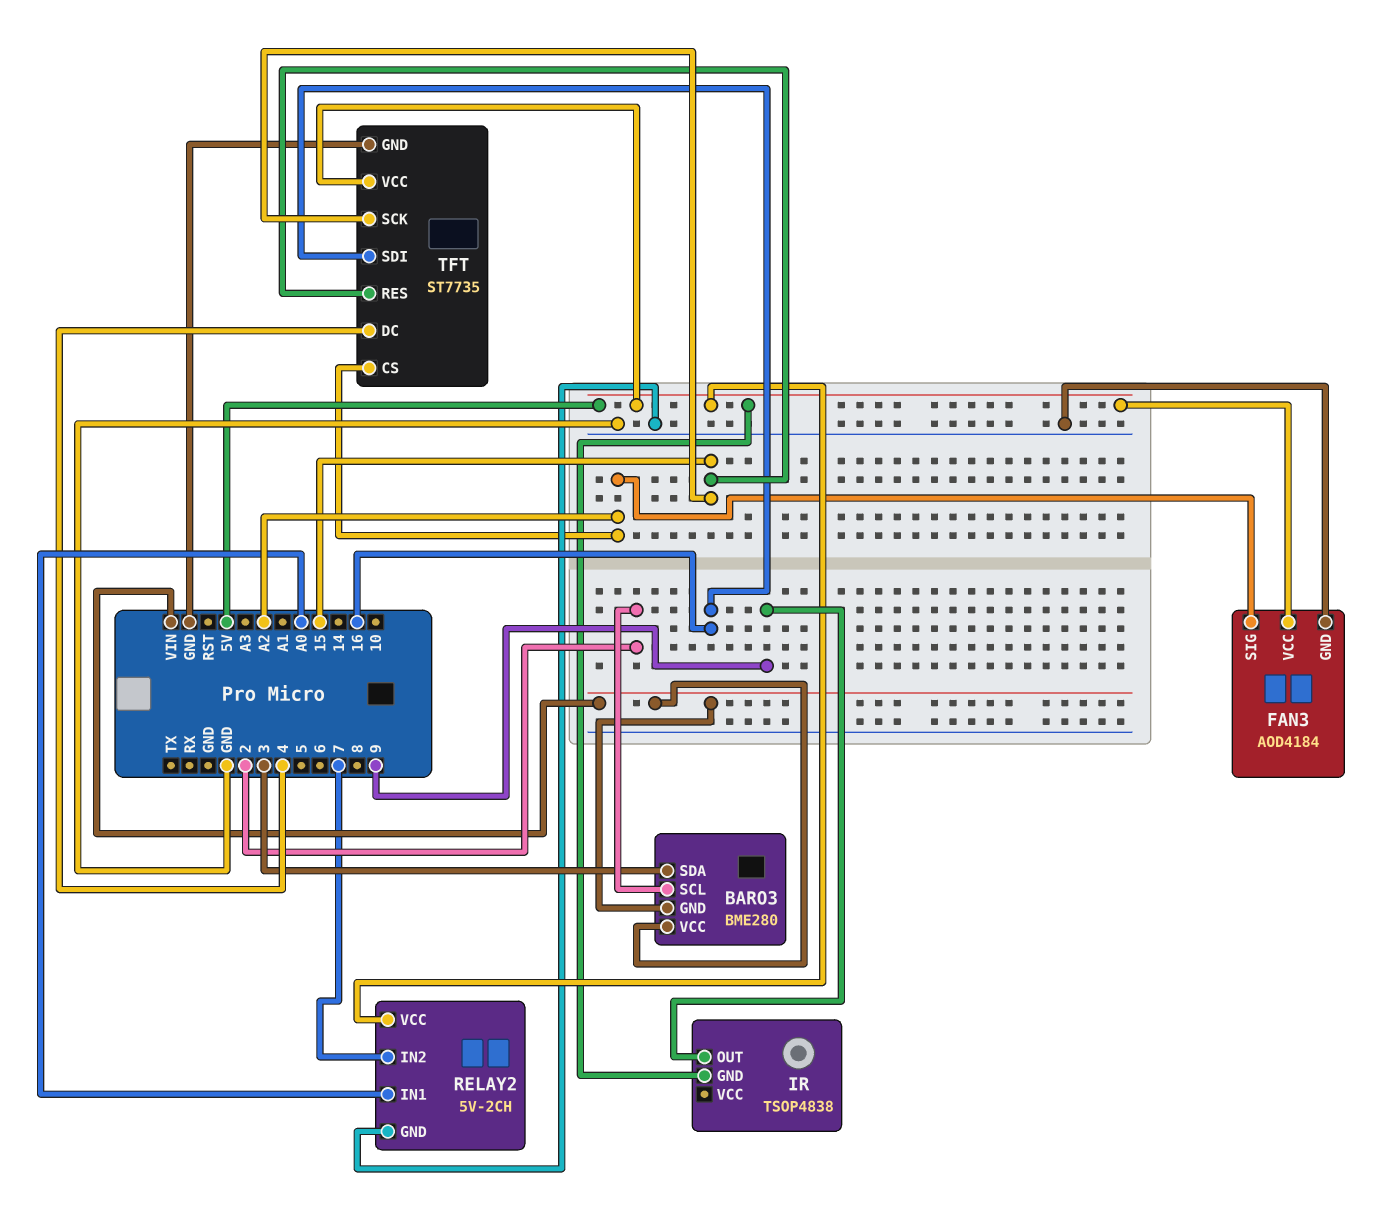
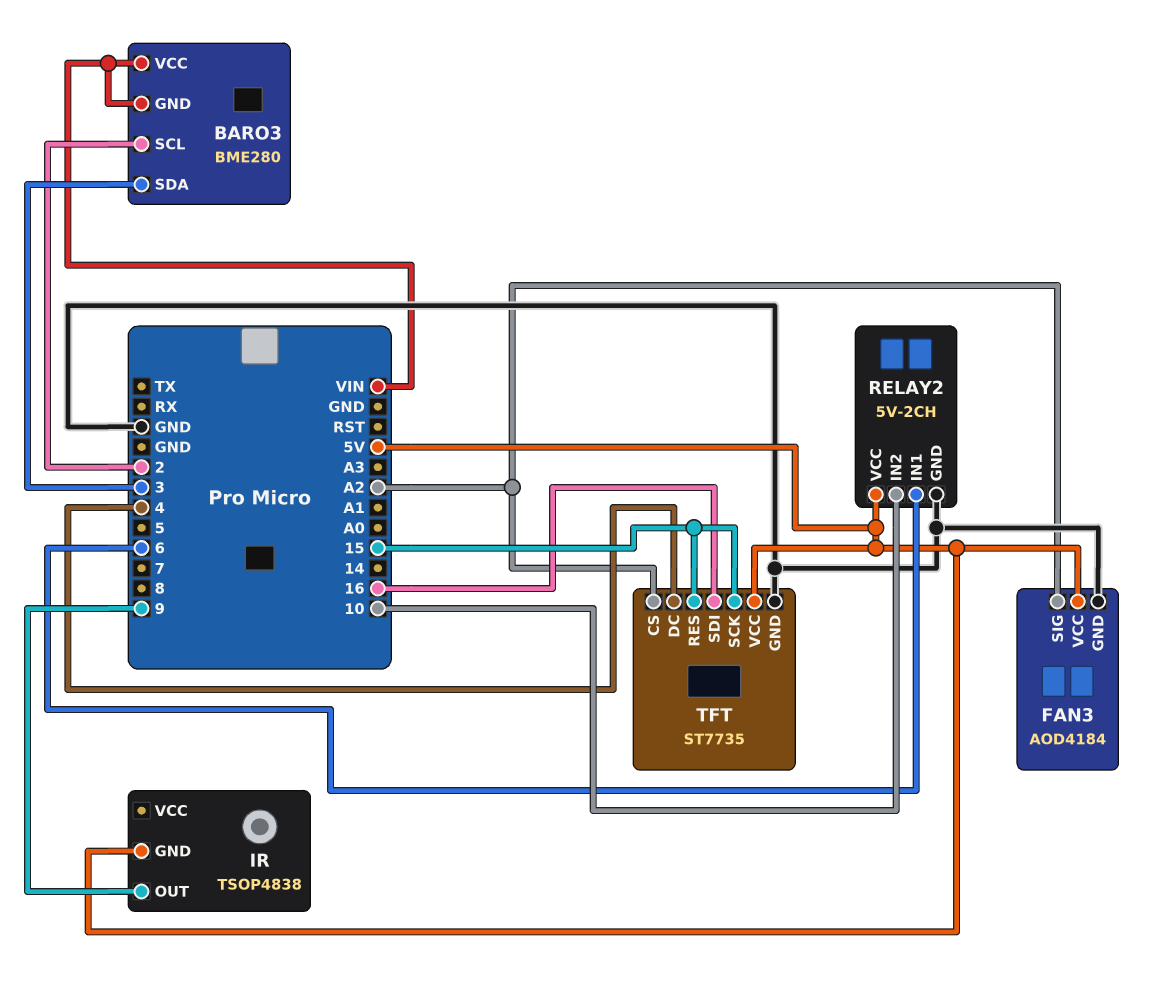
RELAY2 pin IN1: A0 -> 6
RELAY2 pin IN2: 7 -> 10

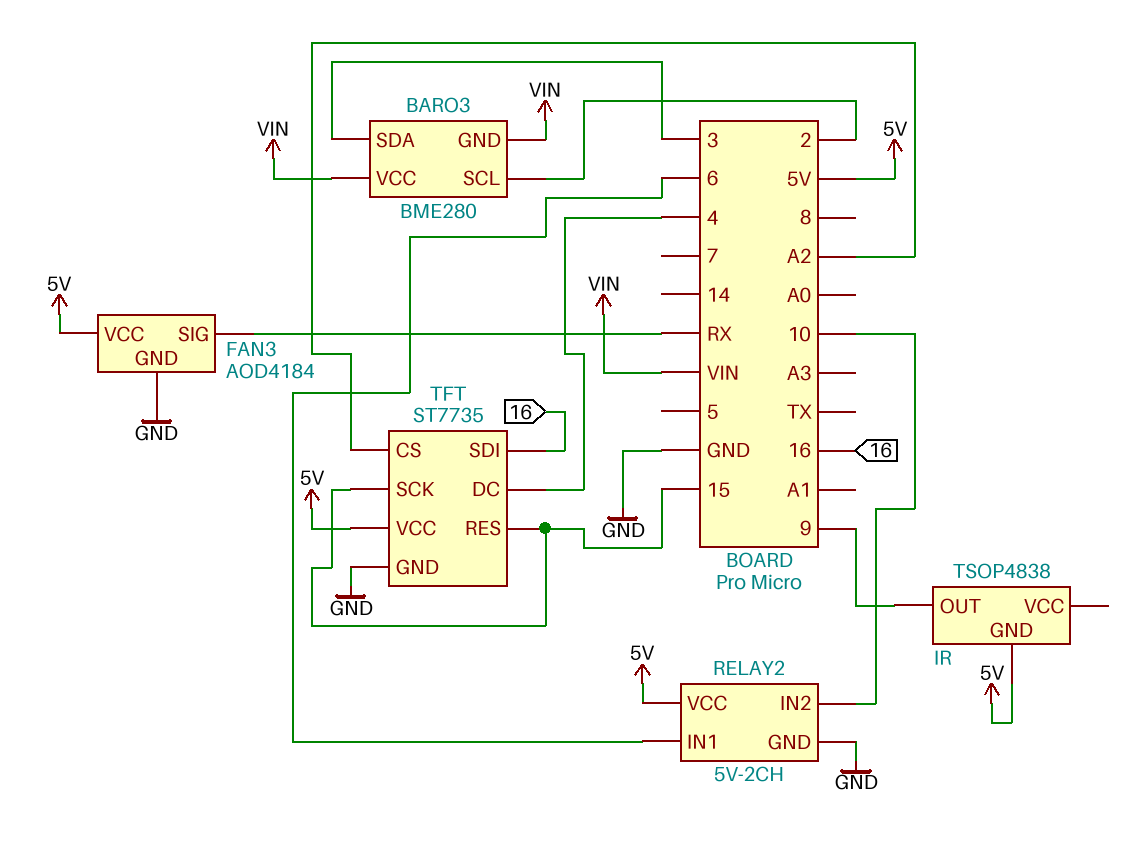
FAN3 pin SIG: A2 -> RX

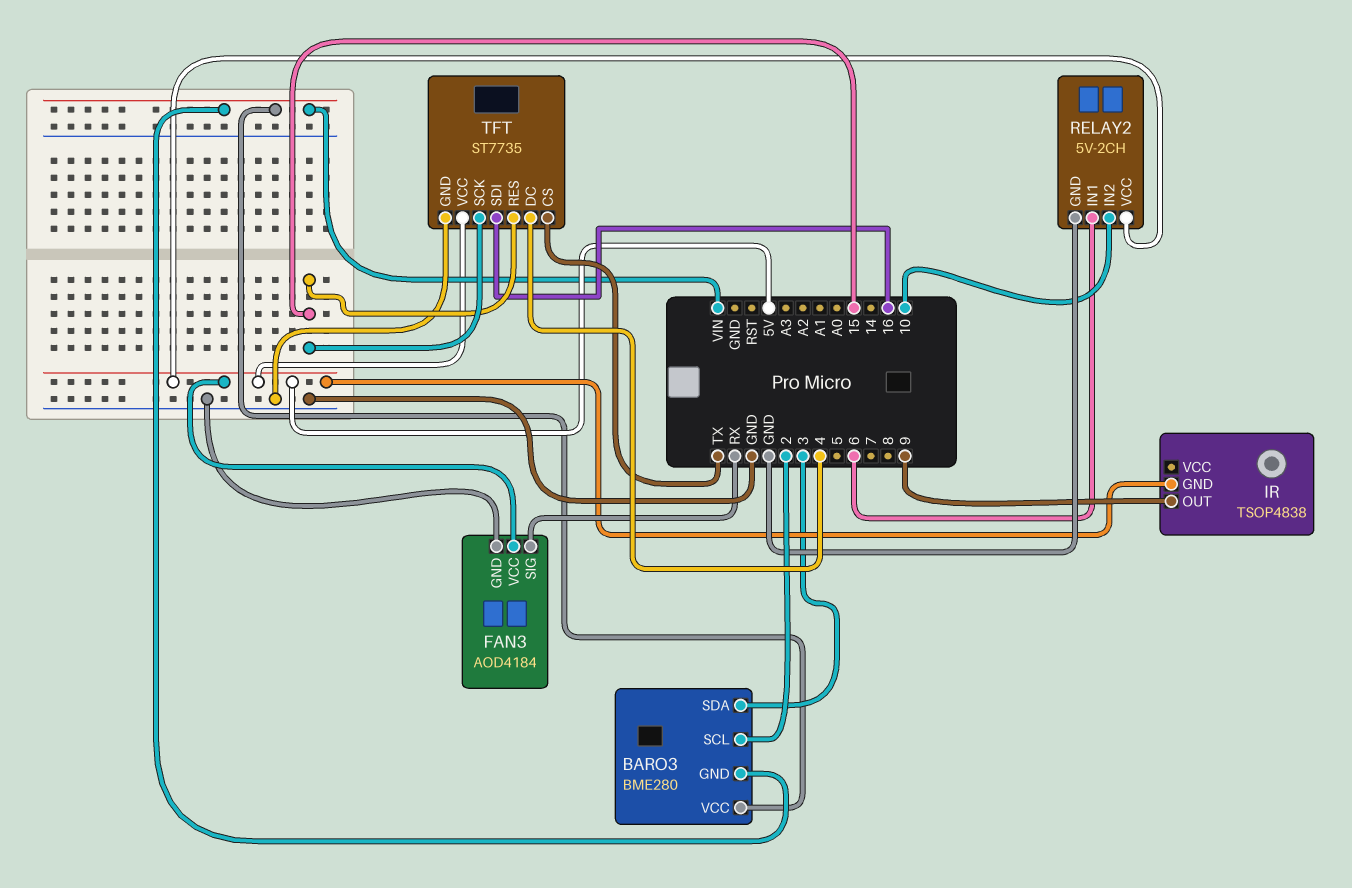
TFT pin CS: A2 -> TX

